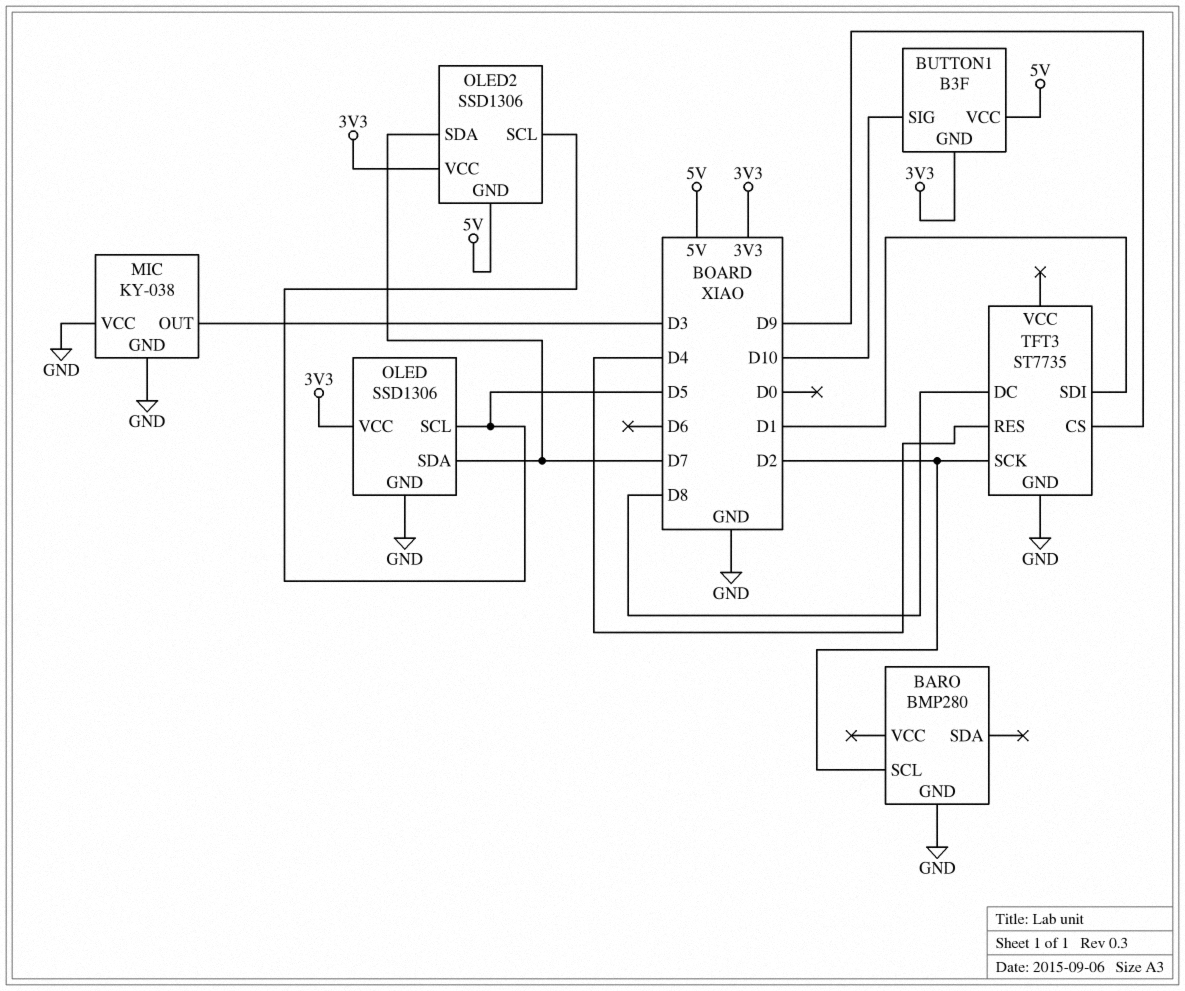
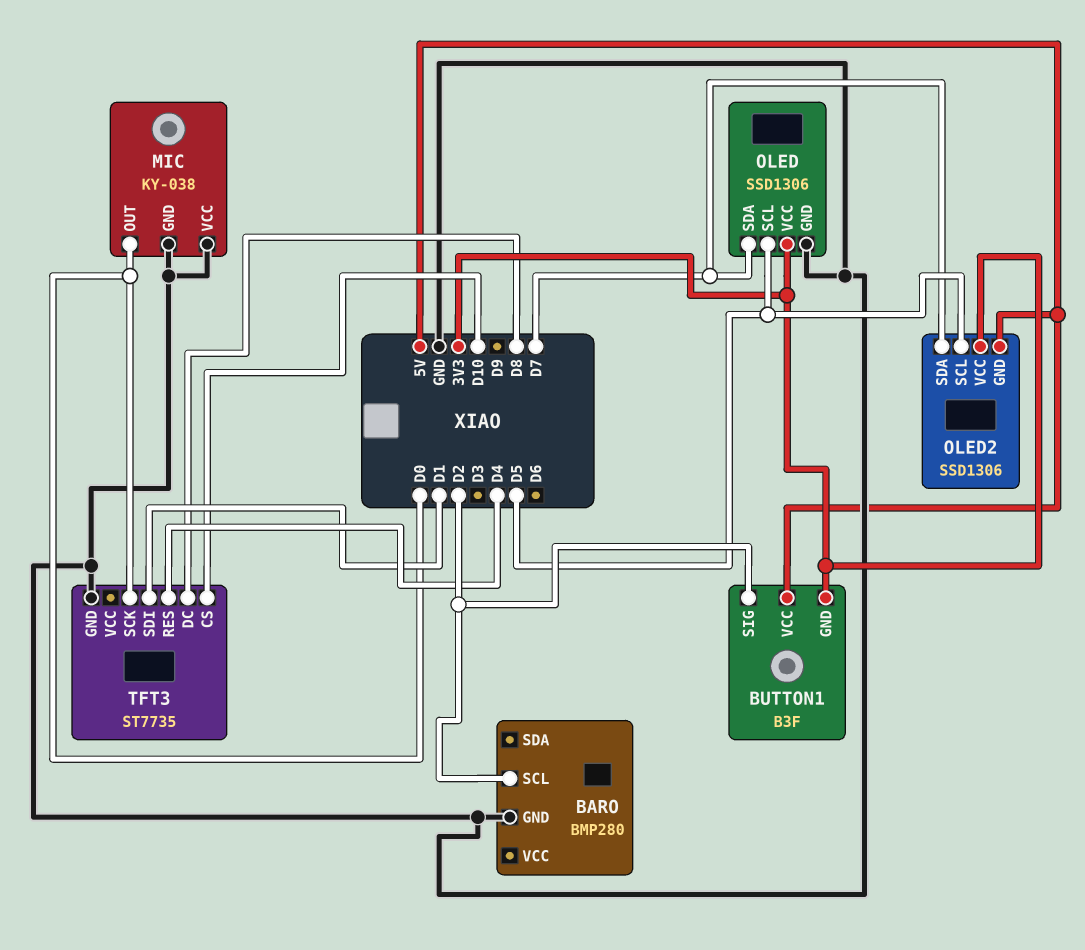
BUTTON1 pin SIG: D10 -> D2
MIC pin OUT: D3 -> D0
TFT3 pin CS: D9 -> D10
TFT3 pin SCK: D2 -> D0

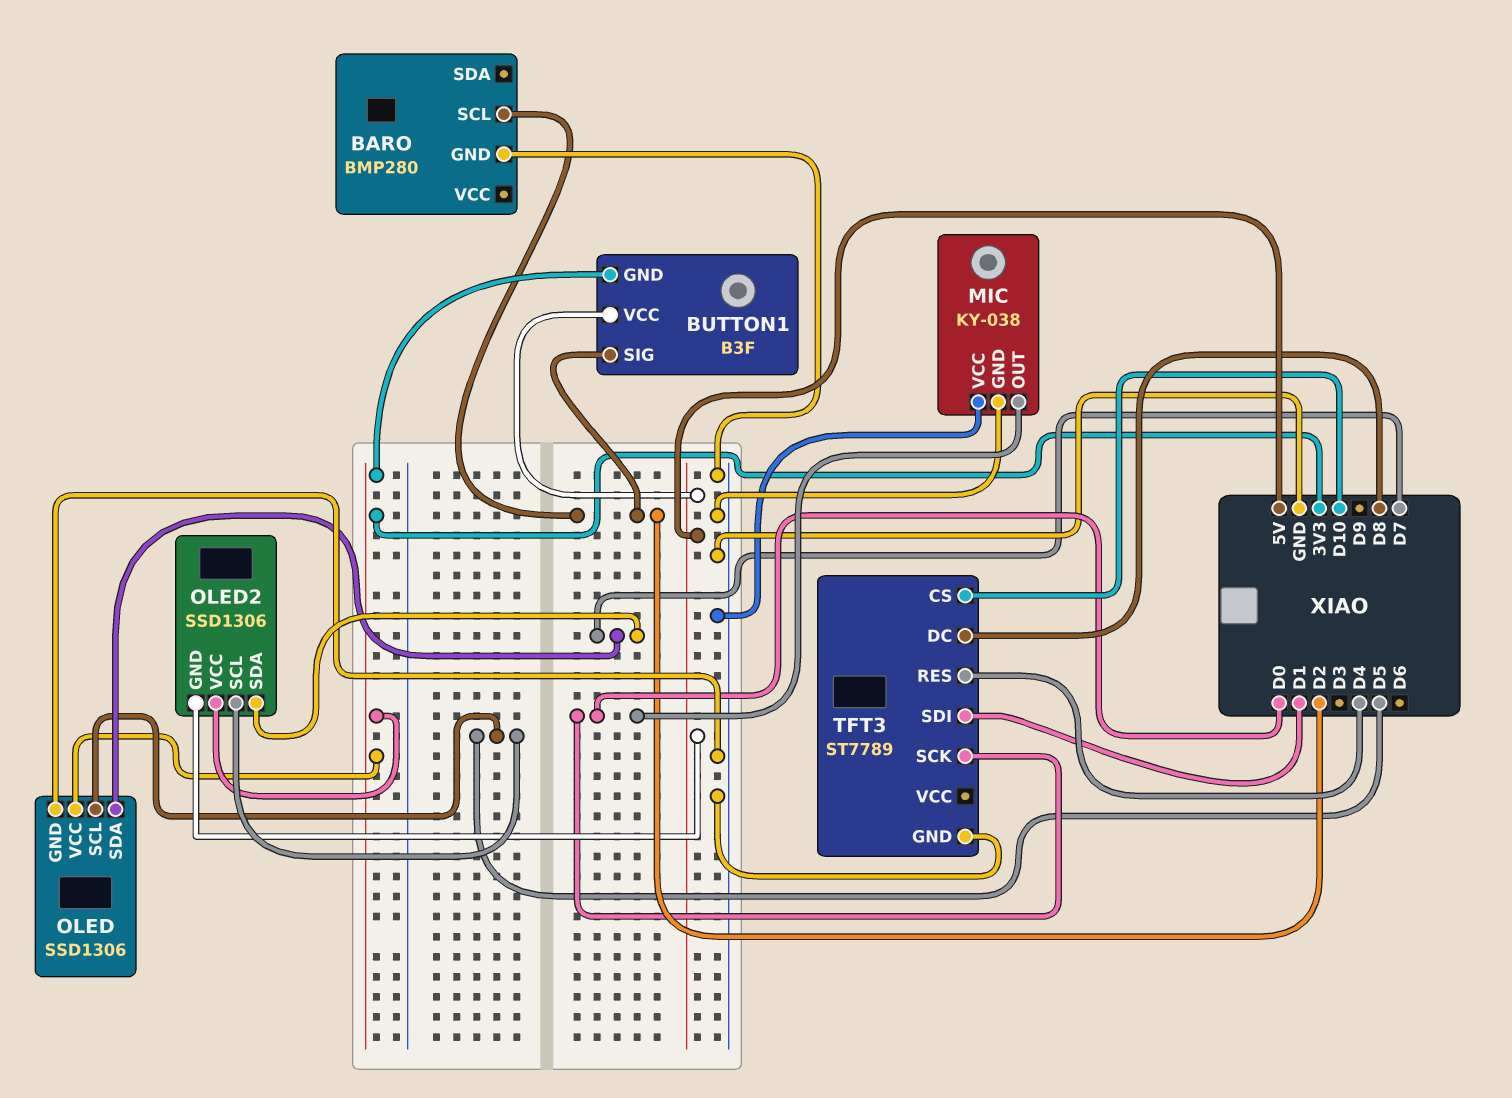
TFT3: ST7735 -> ST7789

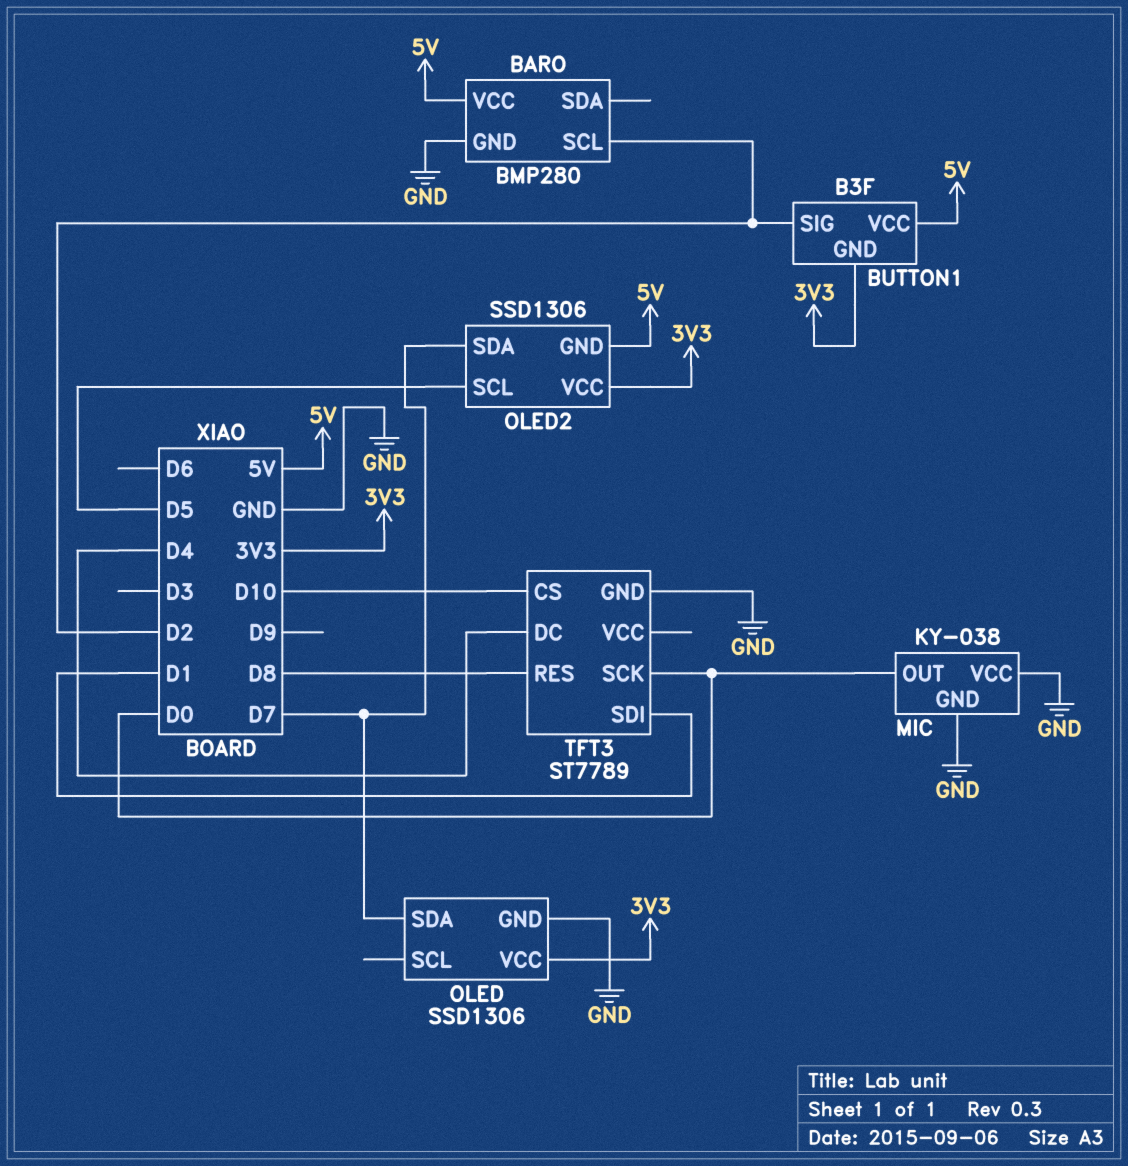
BARO pin VCC: none -> 5V
OLED pin SCL: D5 -> none
TFT3 pin DC: D8 -> D4
TFT3 pin RES: D4 -> D8

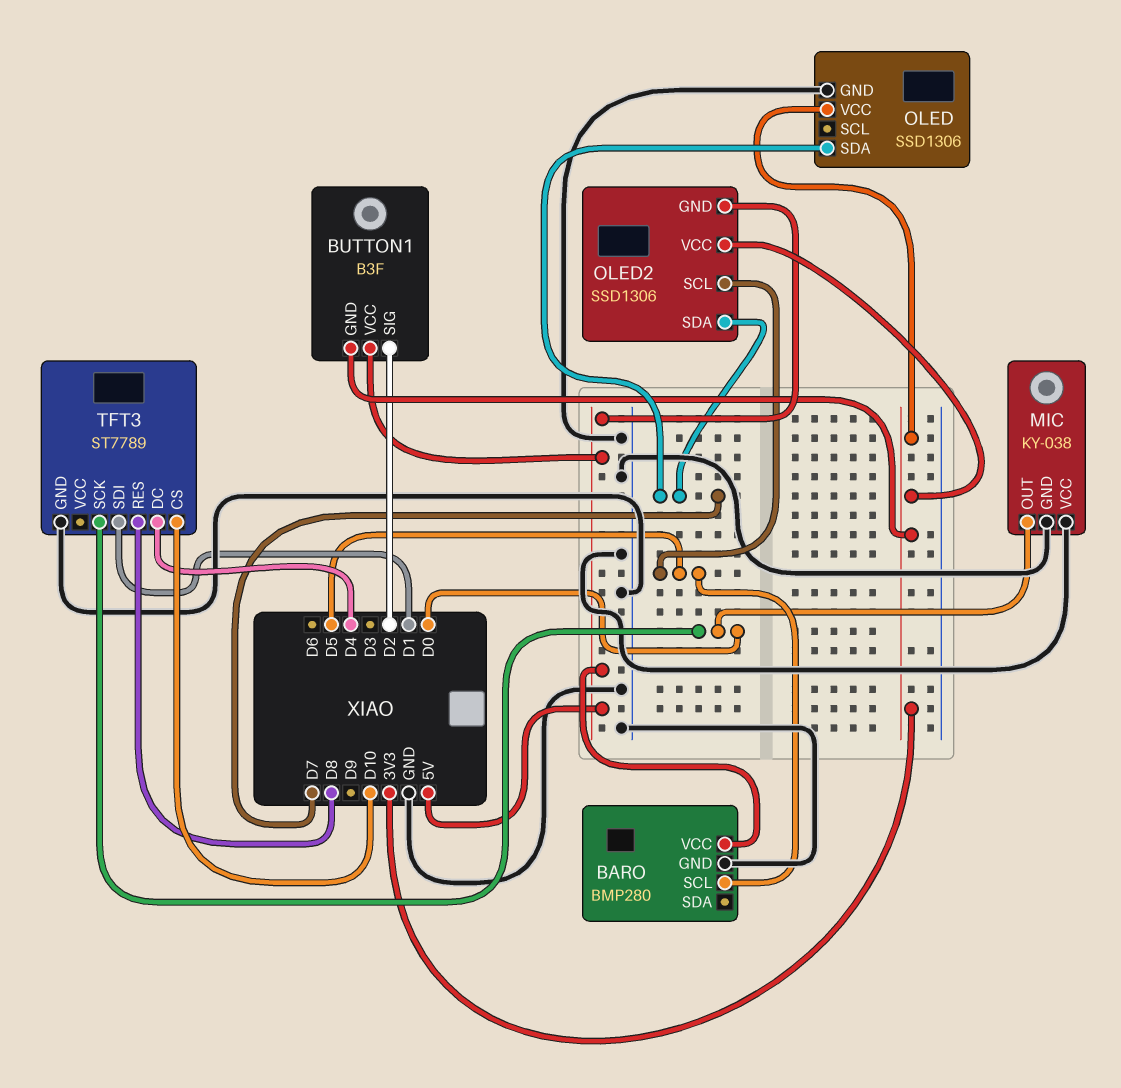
BARO pin SCL: D2 -> D5

